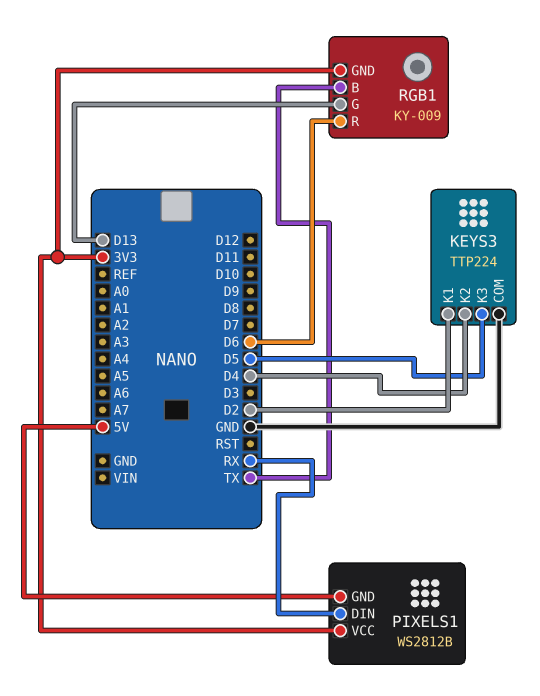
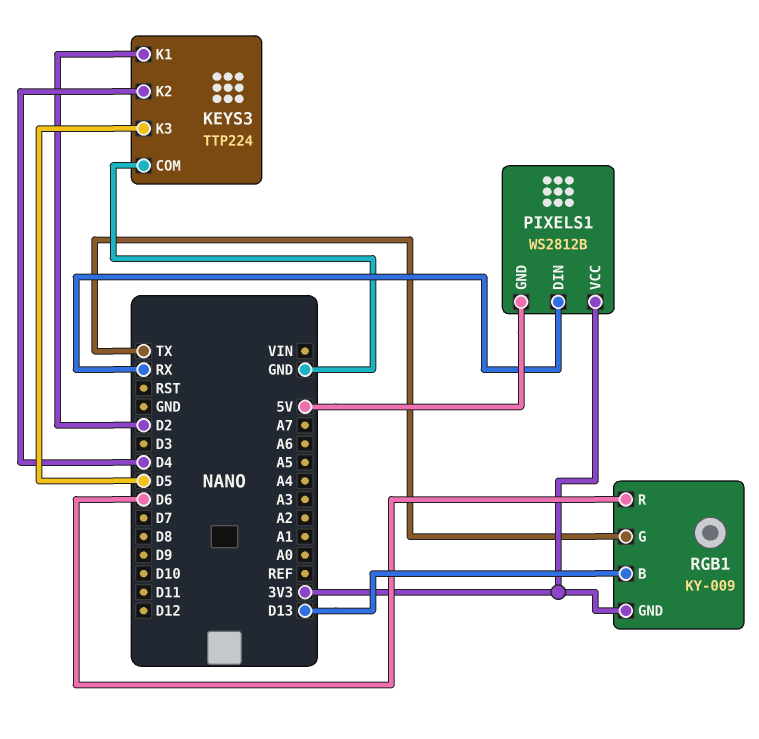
RGB1 pin B: TX -> D13
RGB1 pin G: D13 -> TX

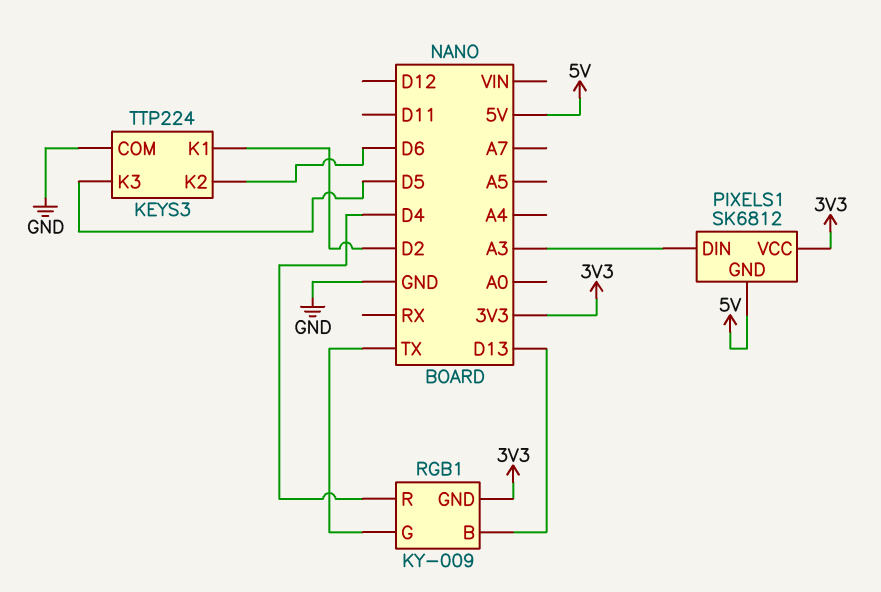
KEYS3 pin K2: D4 -> D6
PIXELS1: WS2812B -> SK6812
PIXELS1 pin DIN: RX -> A3
RGB1 pin R: D6 -> D4

